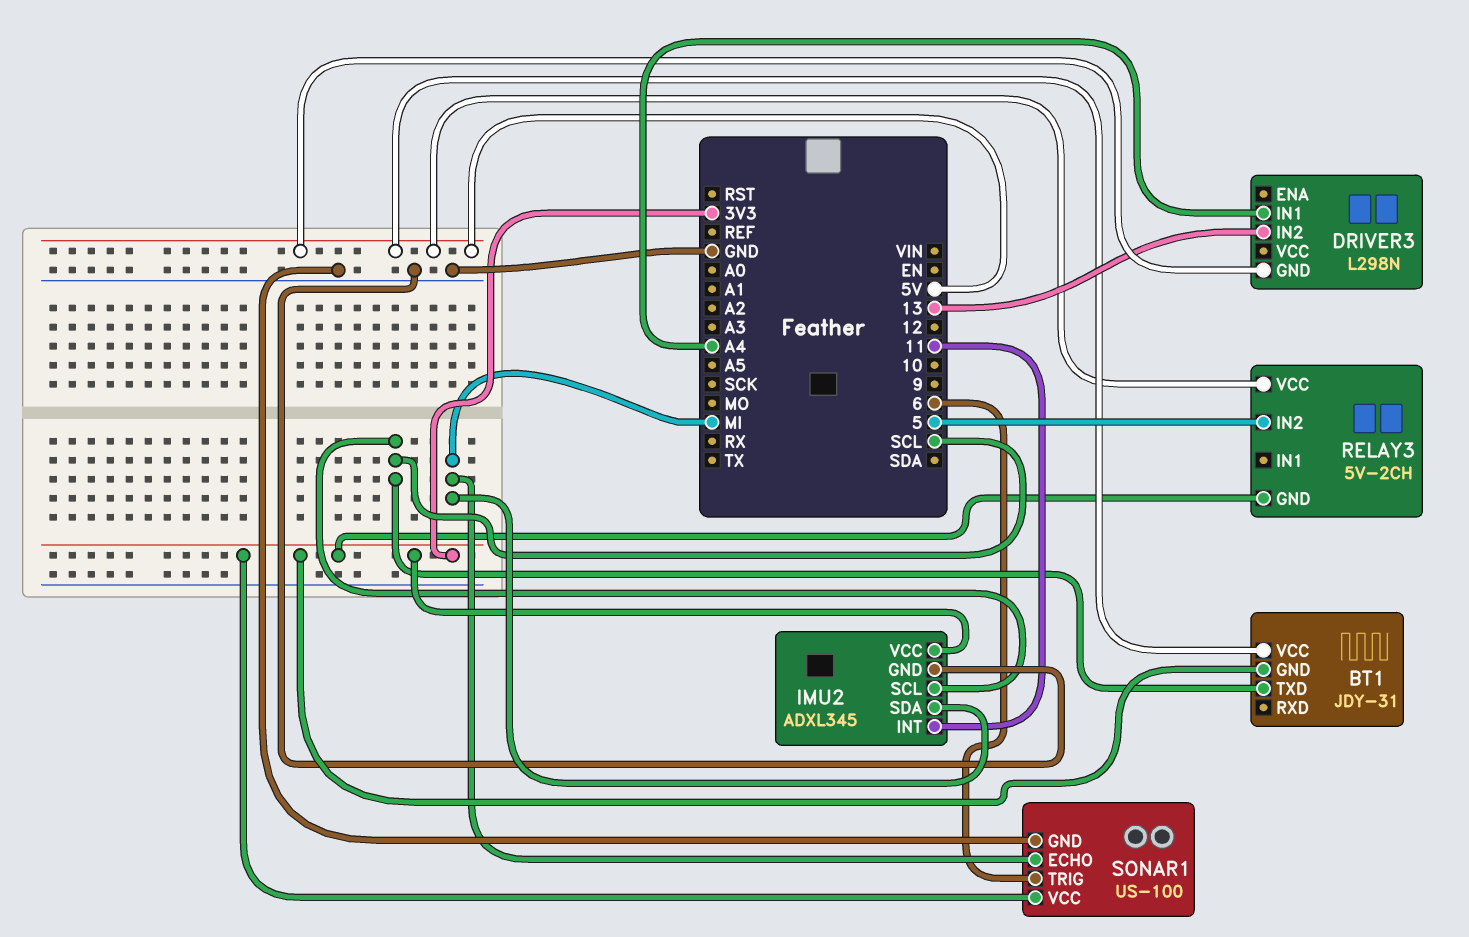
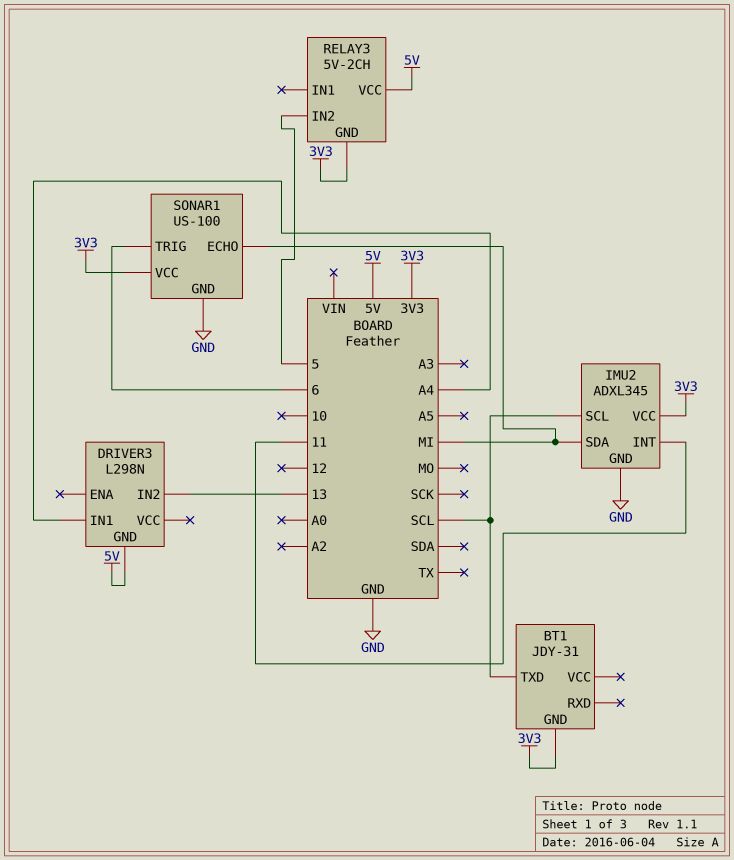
BT1 pin VCC: 5V -> none

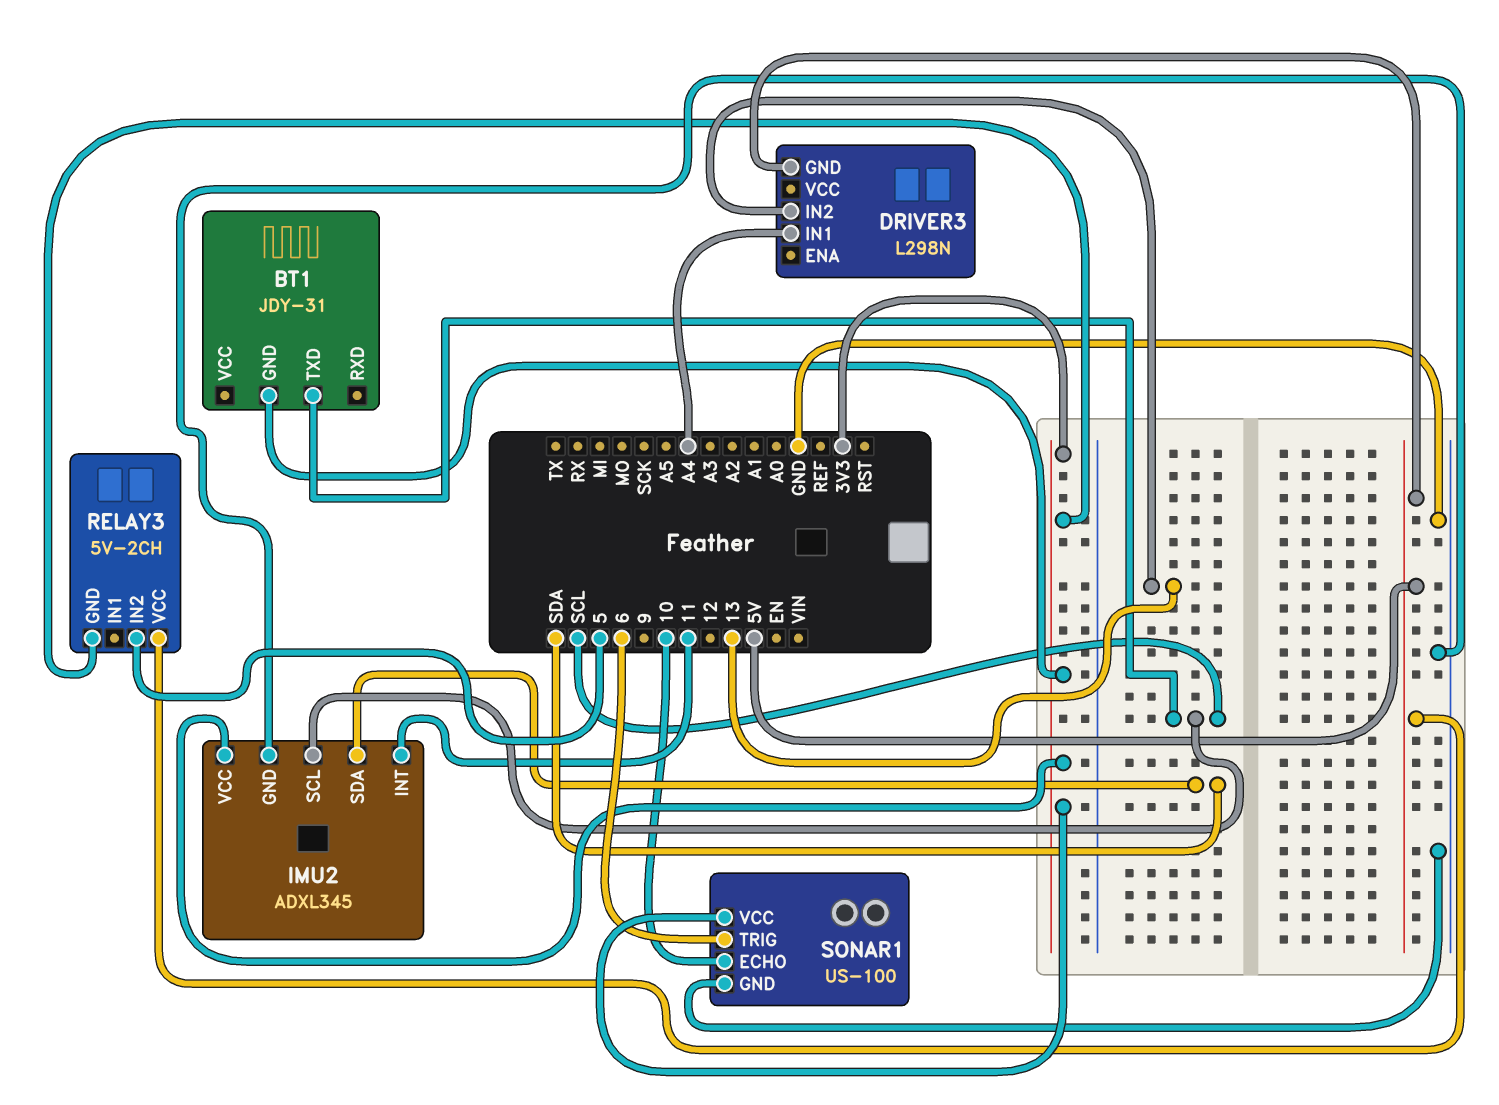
IMU2 pin SDA: MI -> SDA
SONAR1 pin ECHO: MI -> 10

